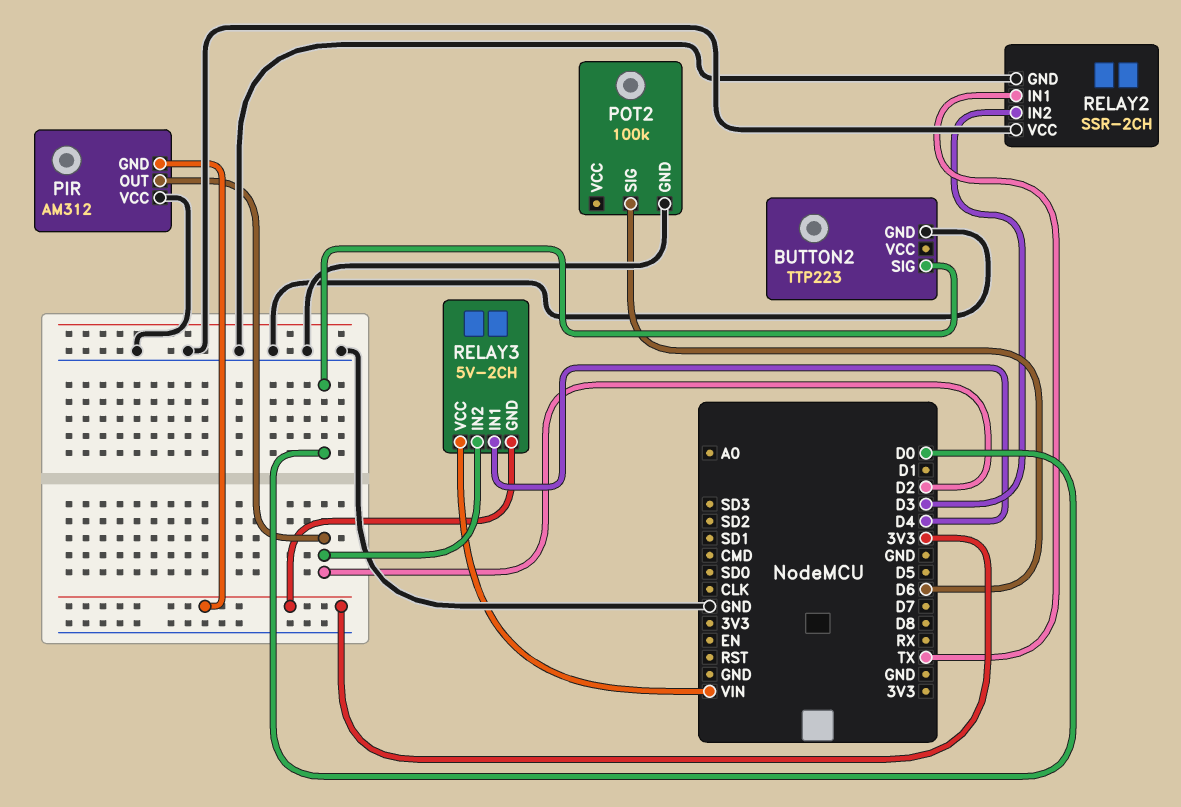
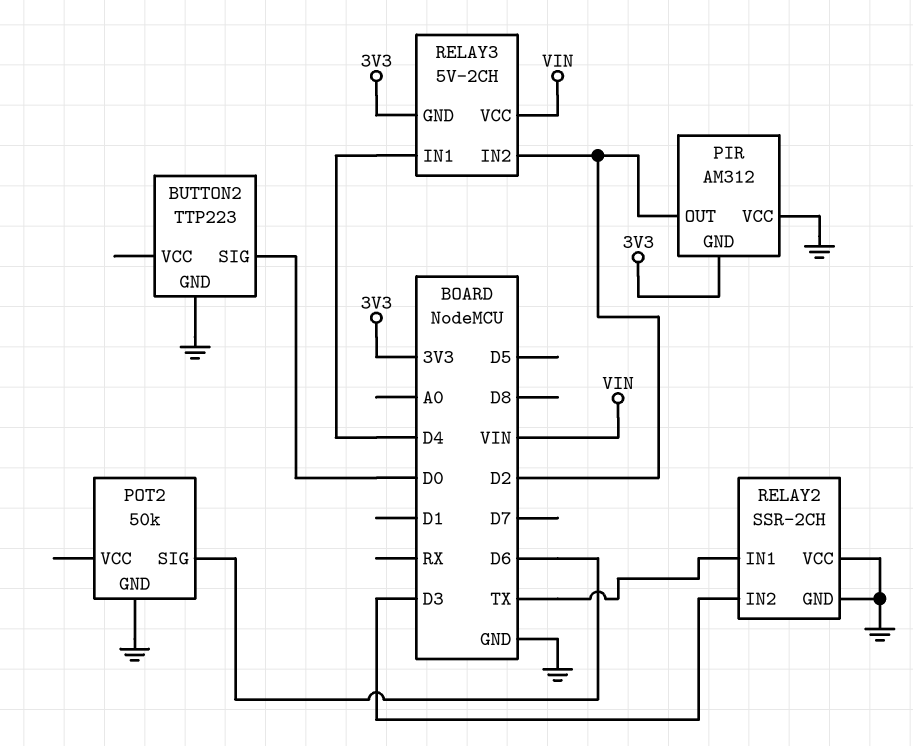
POT2: 100k -> 50k

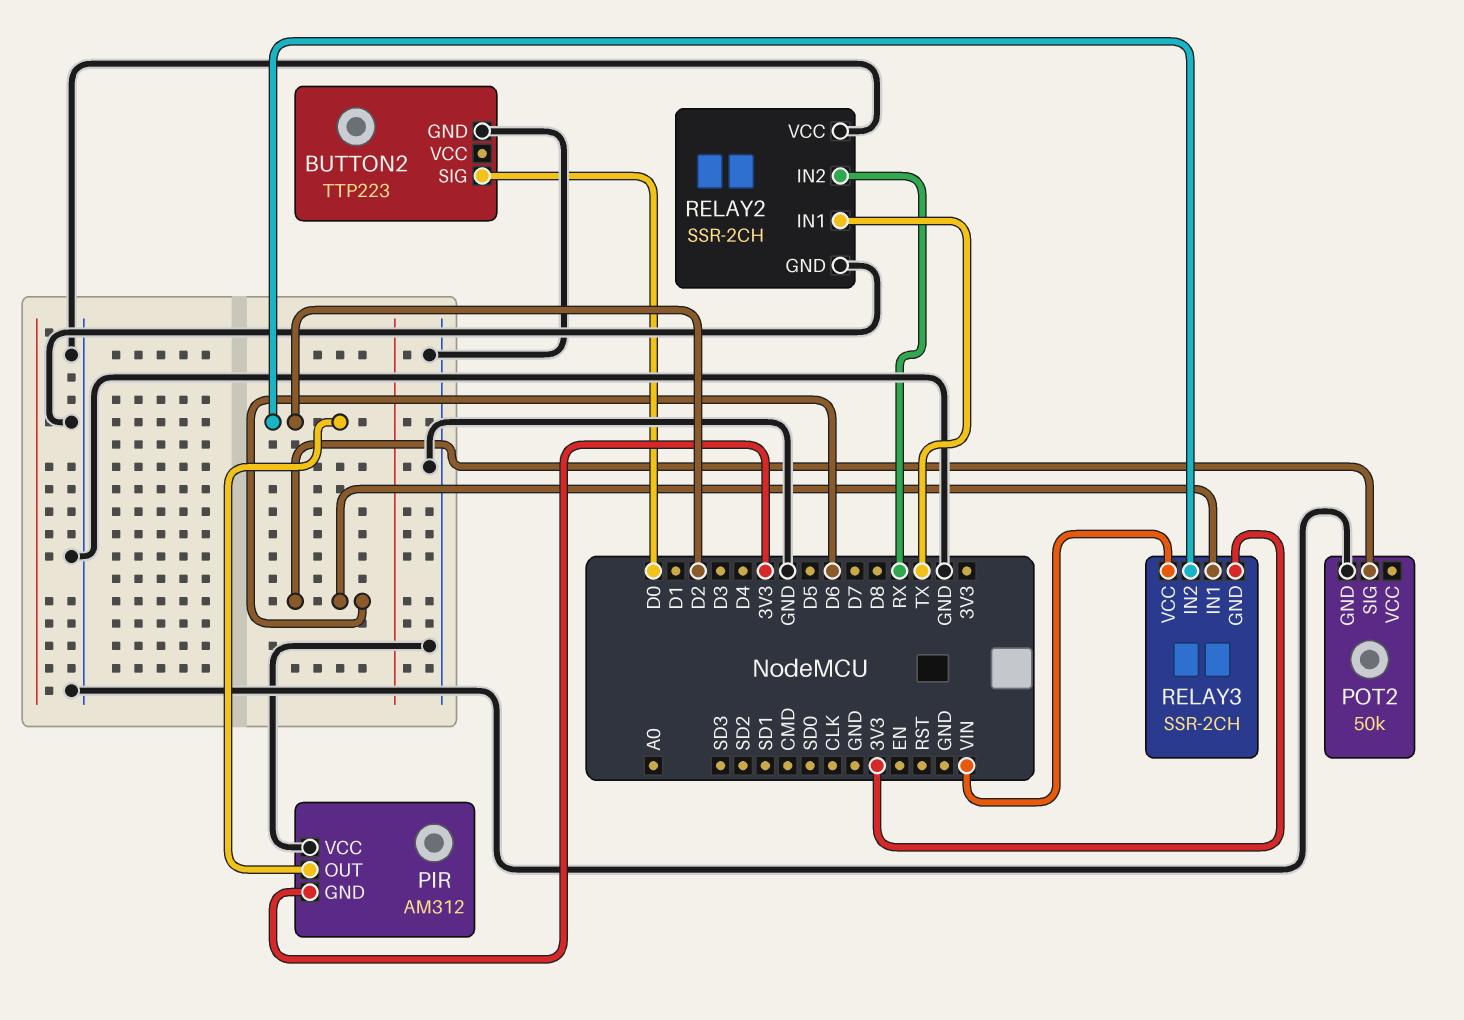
RELAY2 pin IN2: D3 -> RX
RELAY3: 5V-2CH -> SSR-2CH
RELAY3 pin IN1: D4 -> D6

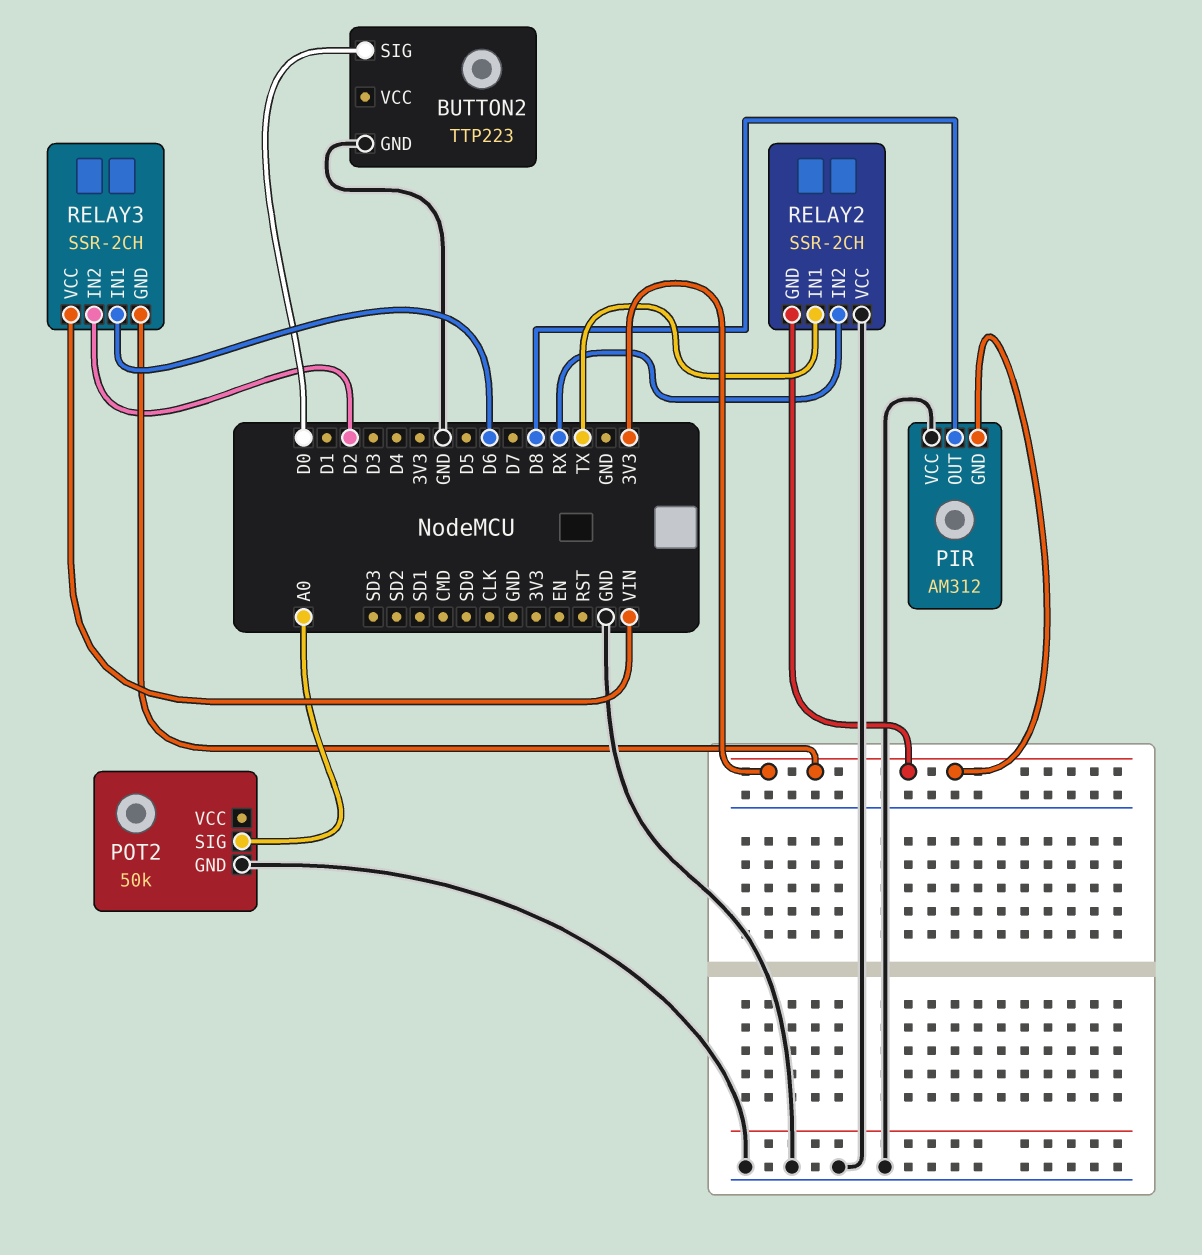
PIR pin OUT: D2 -> D8
POT2 pin SIG: D6 -> A0
RELAY2 pin GND: GND -> 3V3

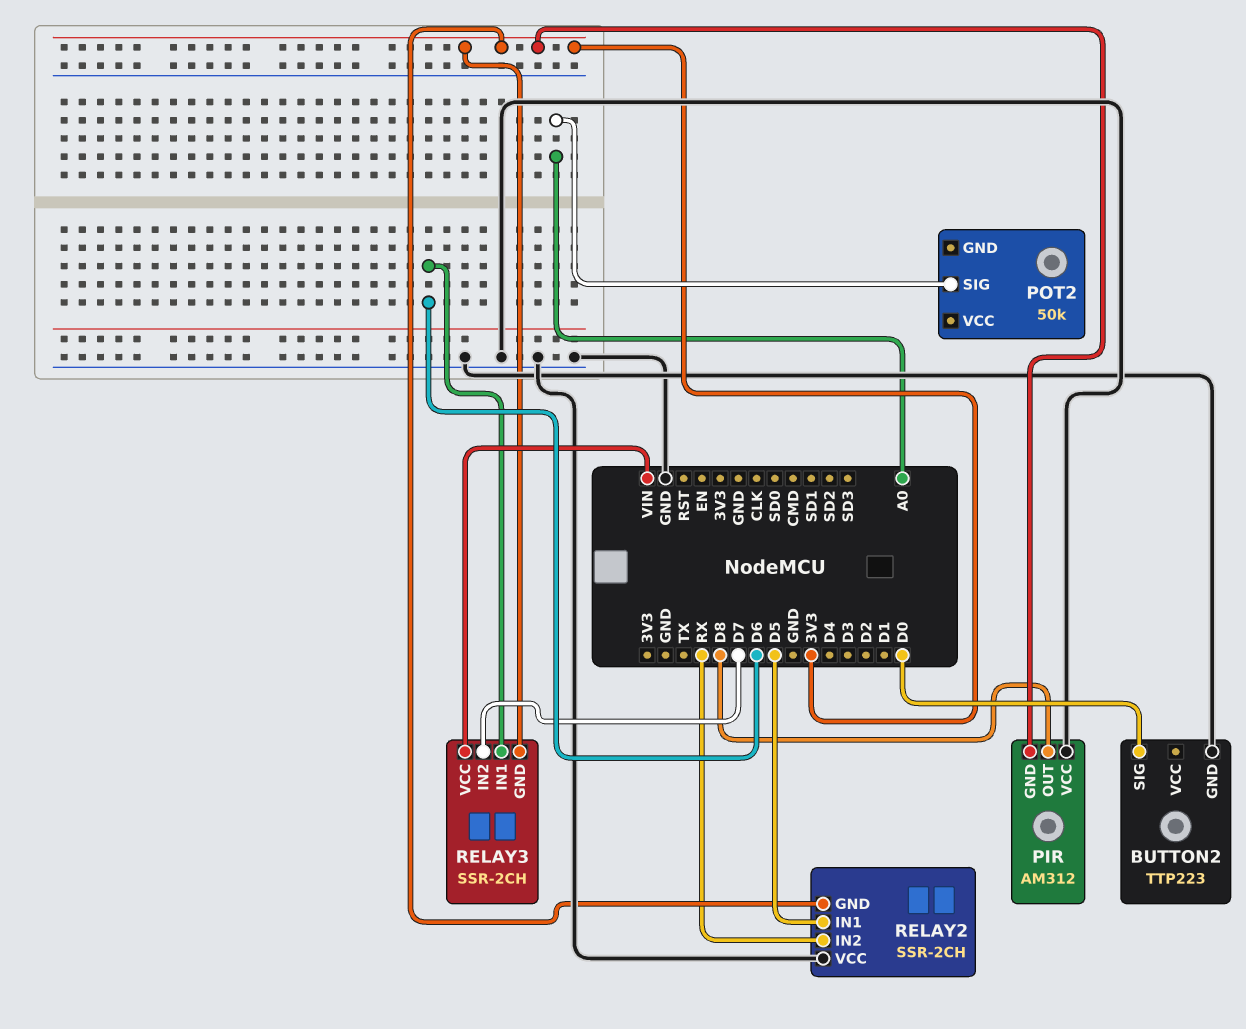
POT2 pin GND: GND -> none
RELAY2 pin IN1: TX -> D5
RELAY3 pin IN2: D2 -> D7

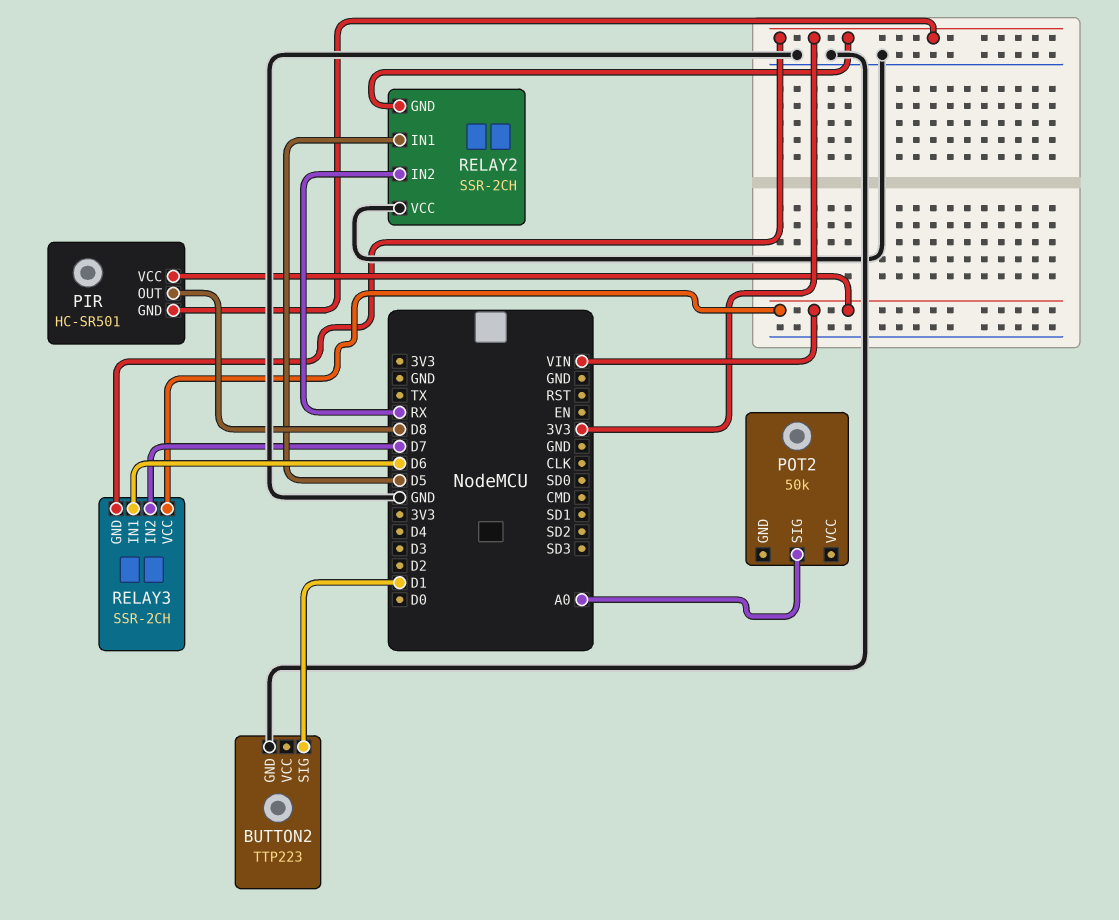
BUTTON2 pin SIG: D0 -> D1
PIR: AM312 -> HC-SR501
PIR pin VCC: GND -> VIN

